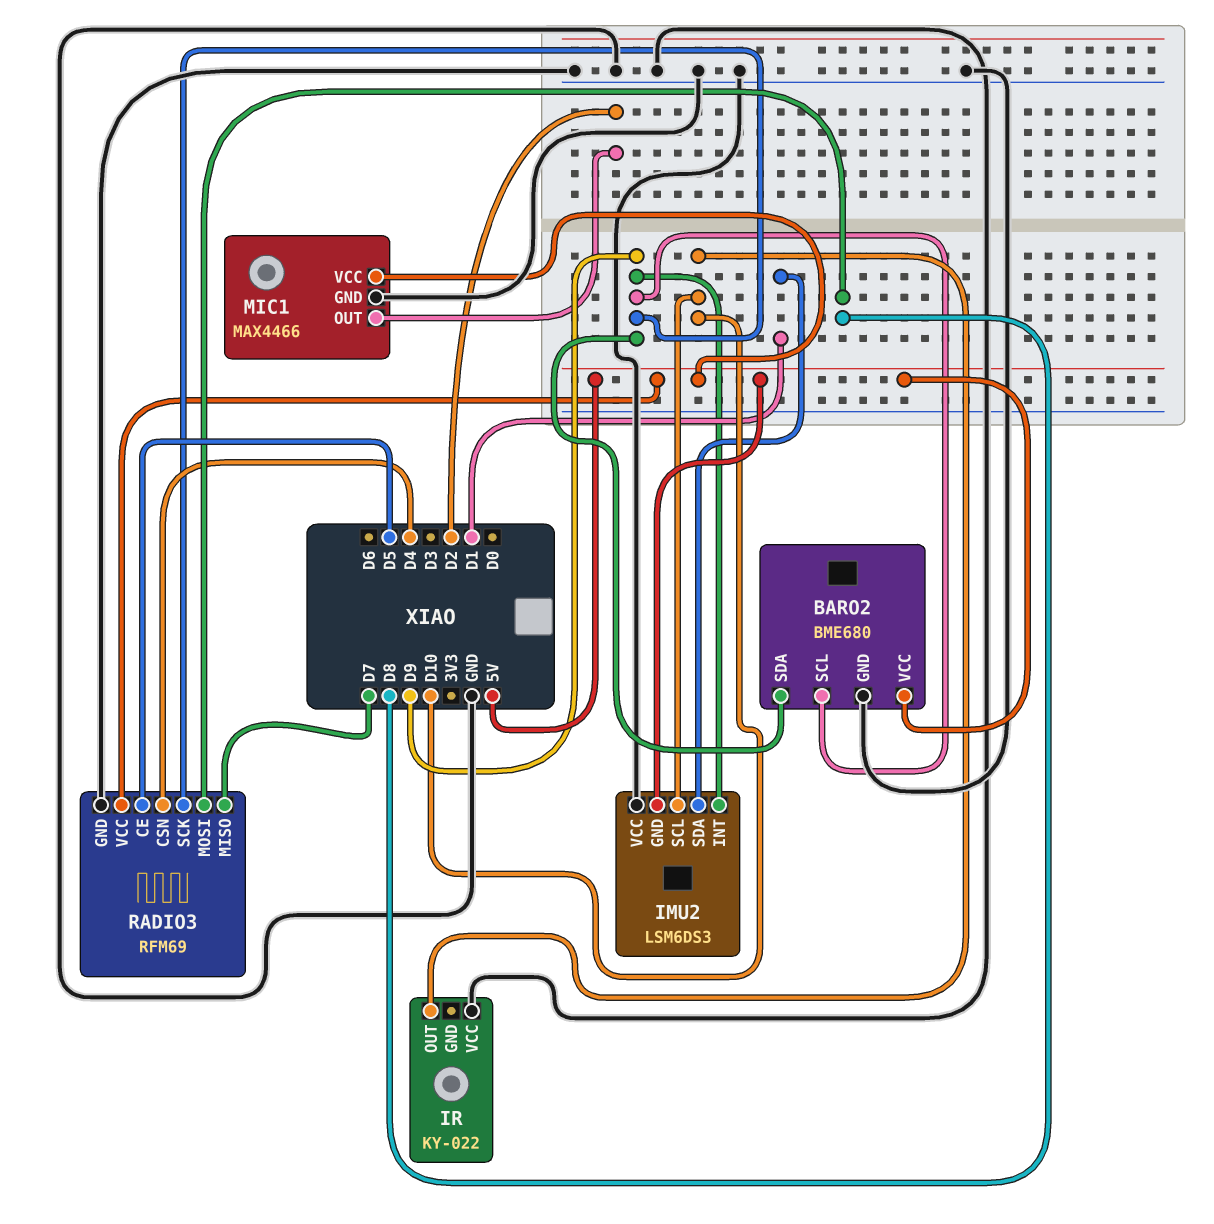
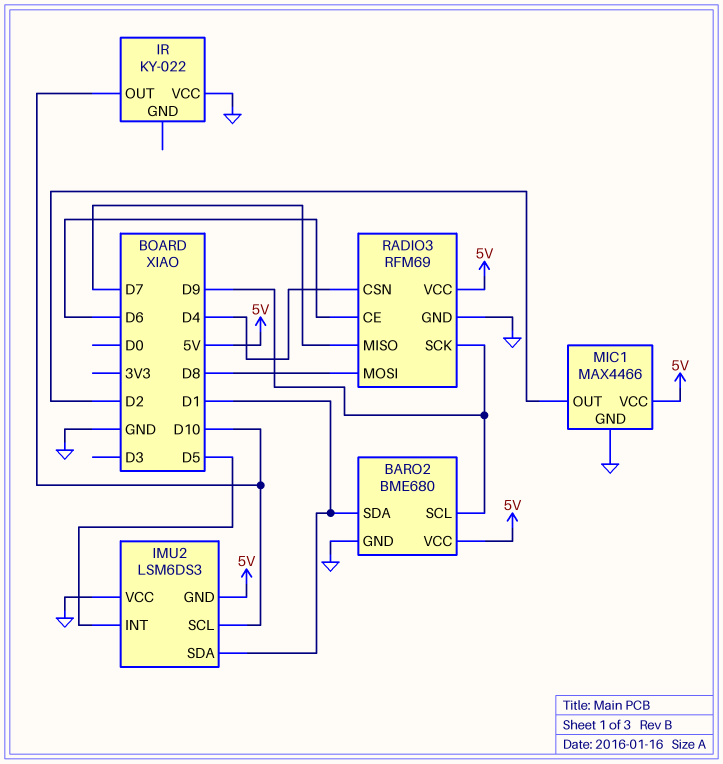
BARO2 pin SDA: D9 -> D1
IMU2 pin INT: D9 -> D5
RADIO3 pin CE: D5 -> D6

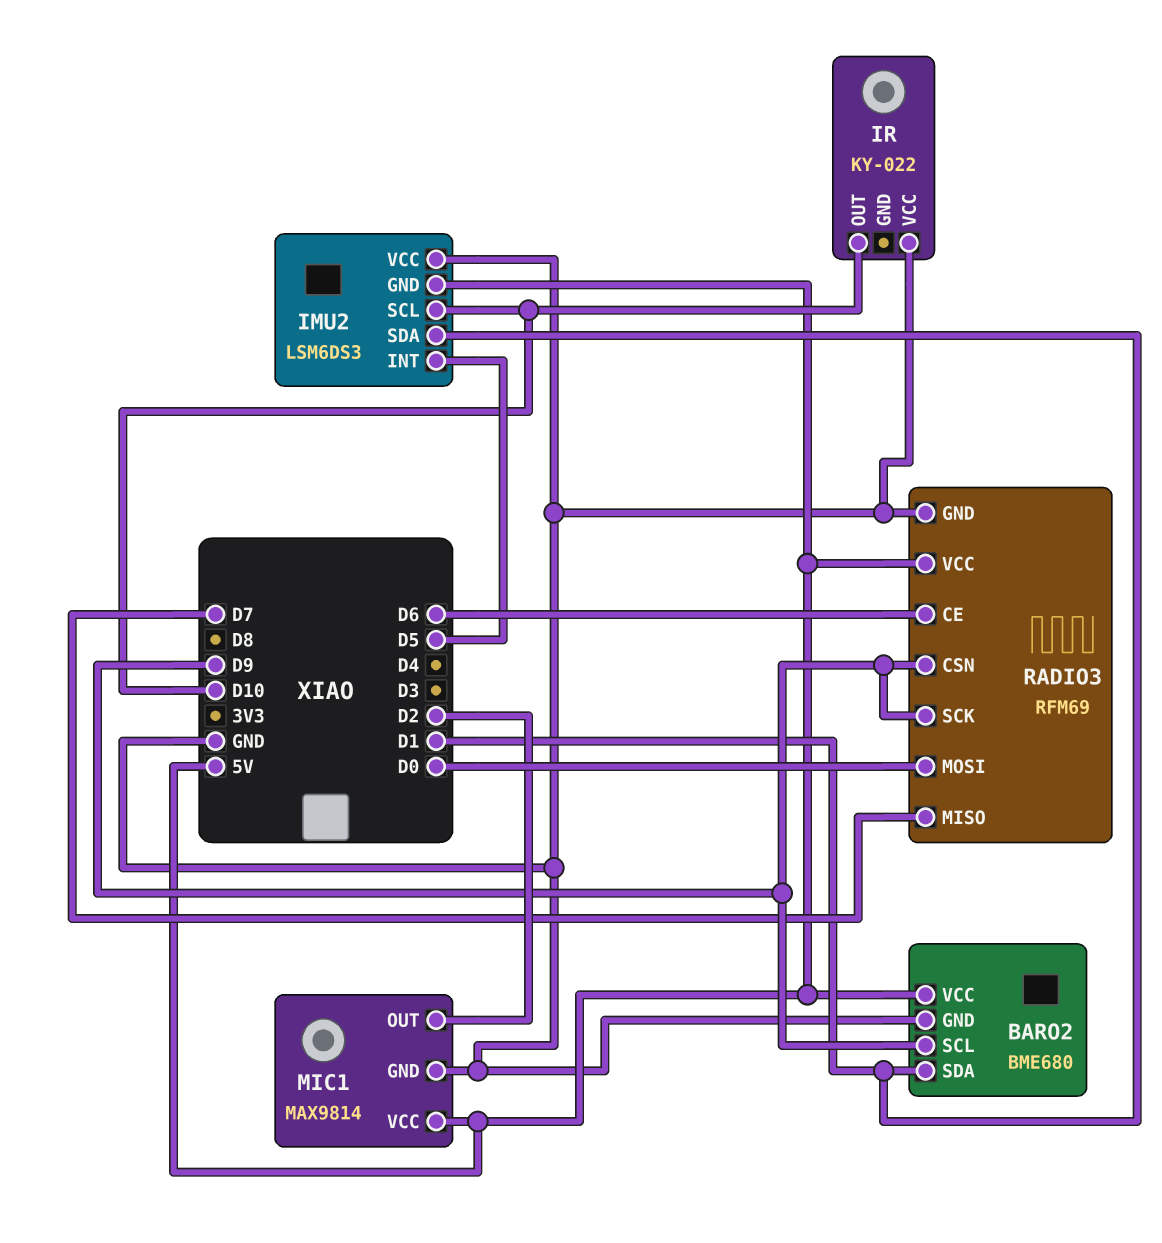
MIC1: MAX4466 -> MAX9814
RADIO3 pin CSN: D4 -> D9
RADIO3 pin MOSI: D8 -> D0

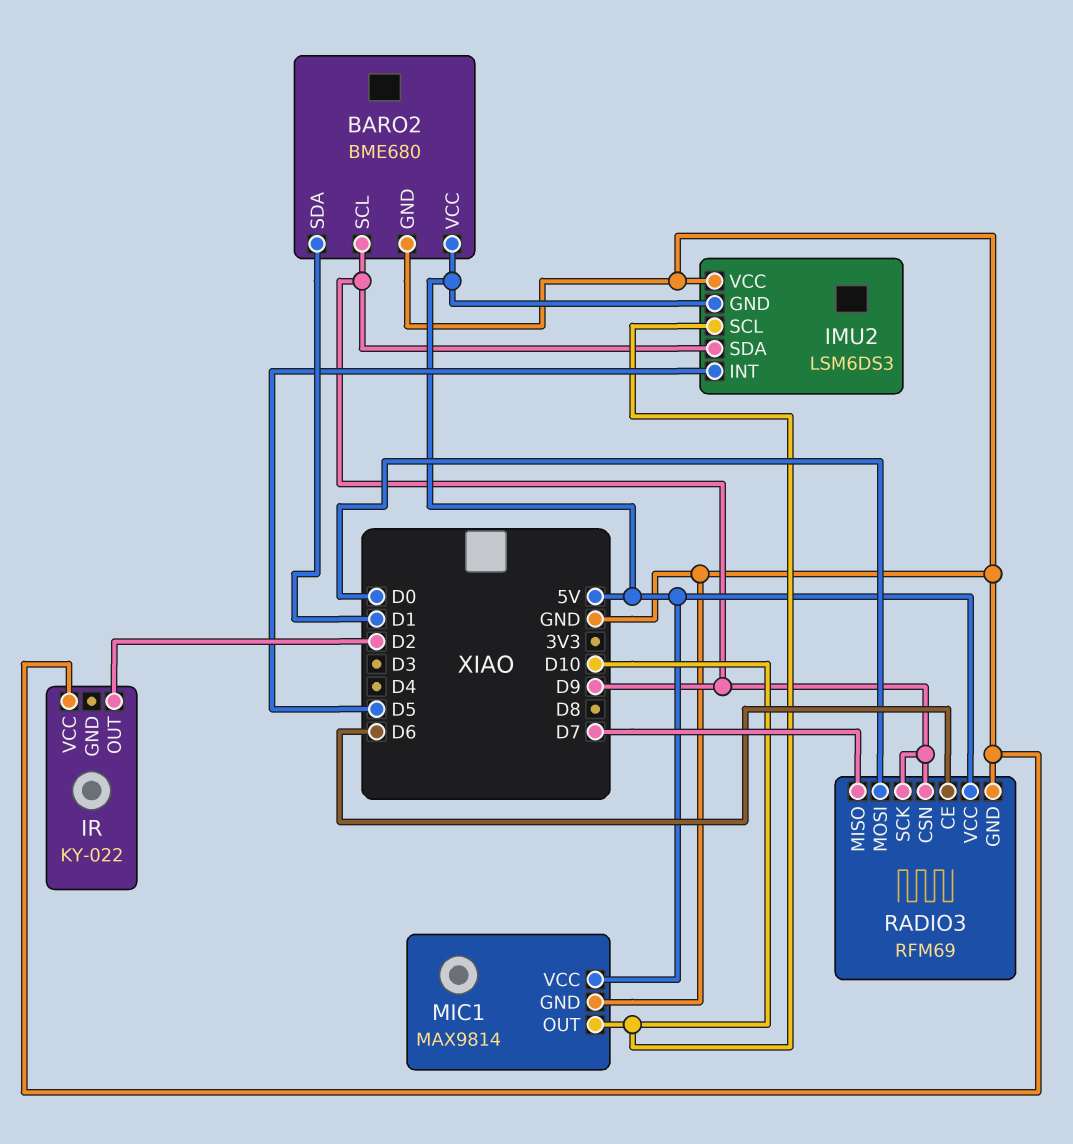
IMU2 pin SDA: D1 -> D9
IR pin OUT: D10 -> D2
MIC1 pin OUT: D2 -> D10

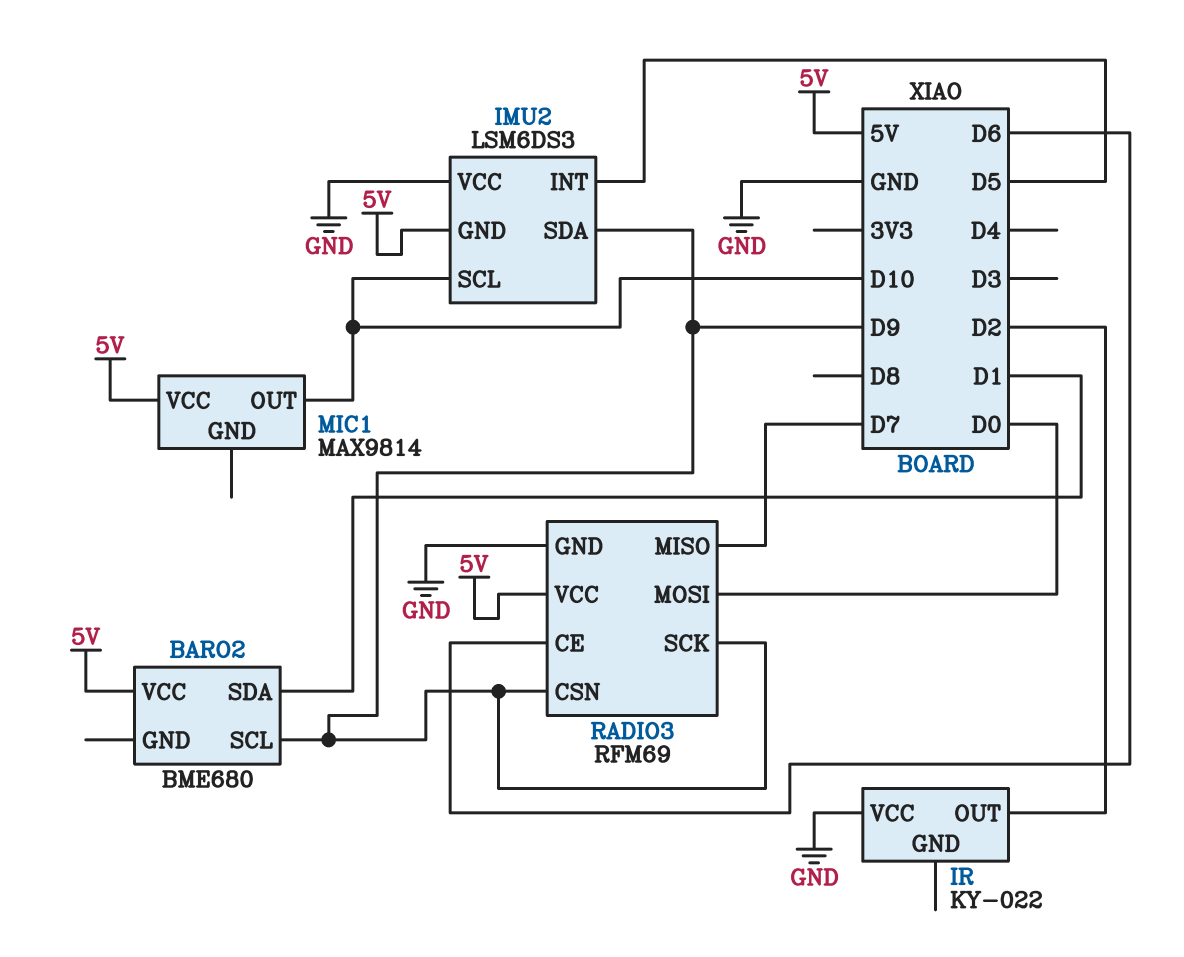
BARO2 pin GND: GND -> none
MIC1 pin GND: GND -> none

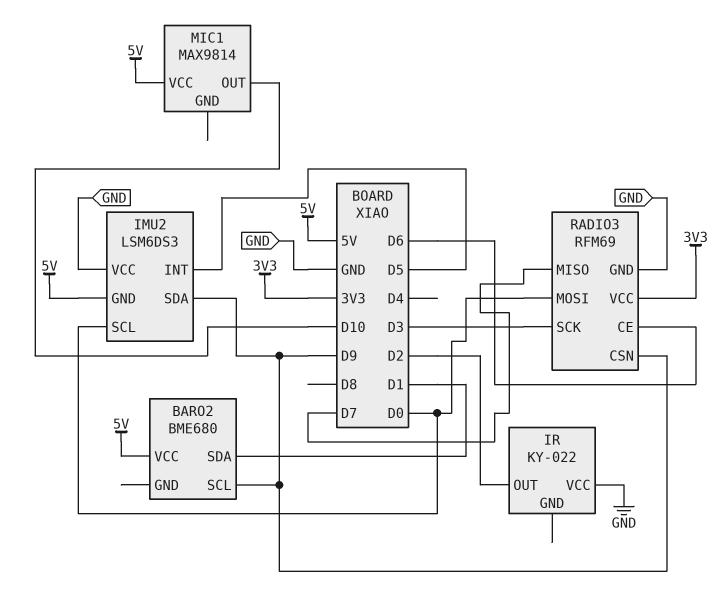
IMU2 pin SCL: D10 -> D0
RADIO3 pin SCK: D9 -> D3
RADIO3 pin VCC: 5V -> 3V3

